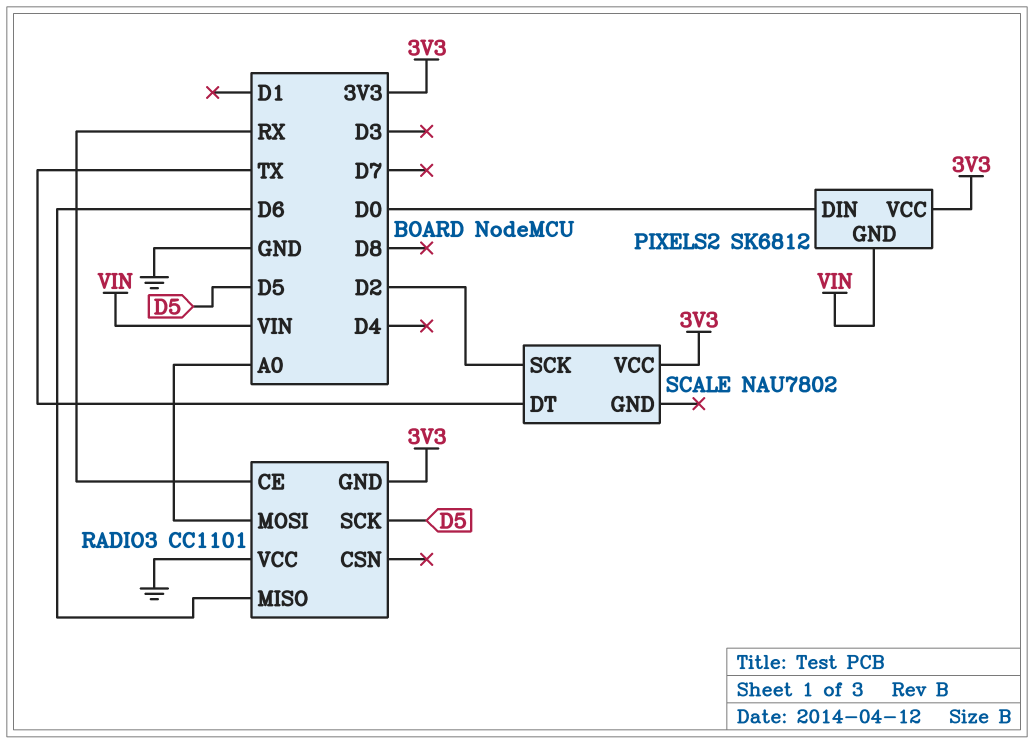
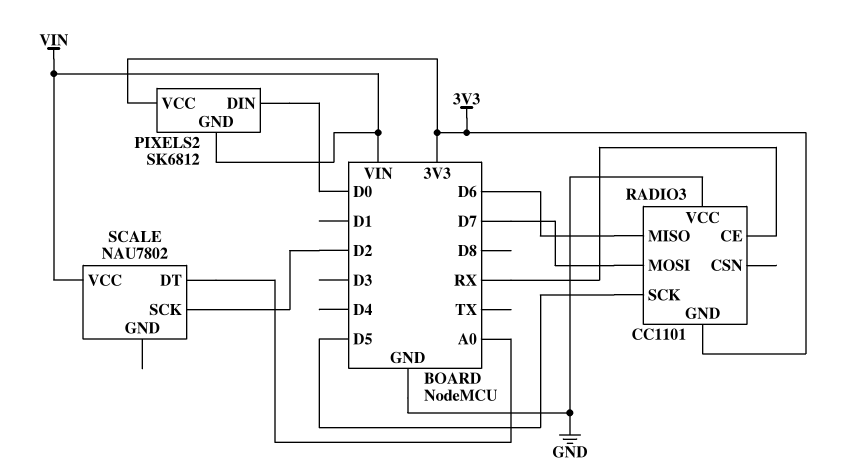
RADIO3 pin MOSI: A0 -> D7
SCALE pin DT: TX -> A0
SCALE pin VCC: 3V3 -> VIN

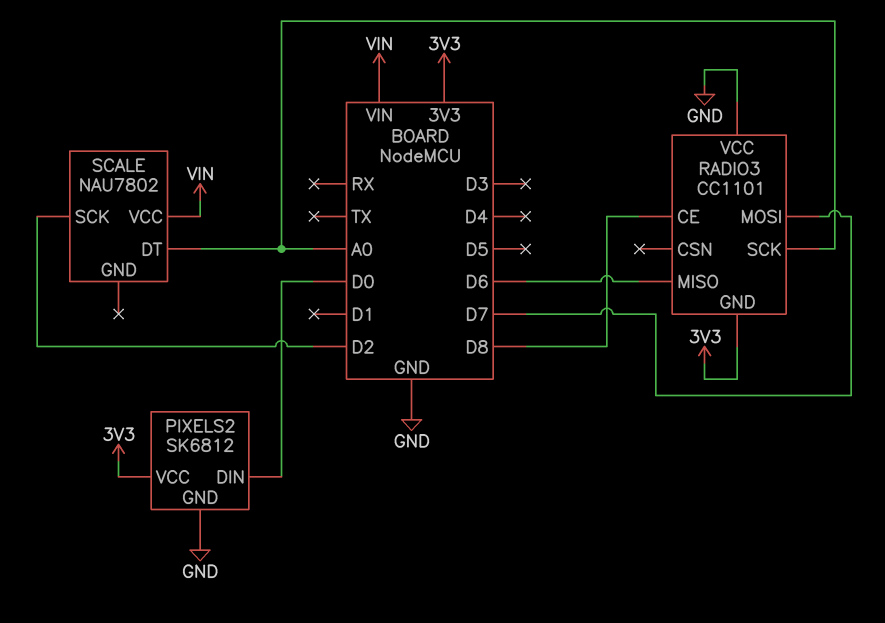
PIXELS2 pin GND: VIN -> GND
RADIO3 pin CE: RX -> D8
RADIO3 pin SCK: D5 -> A0

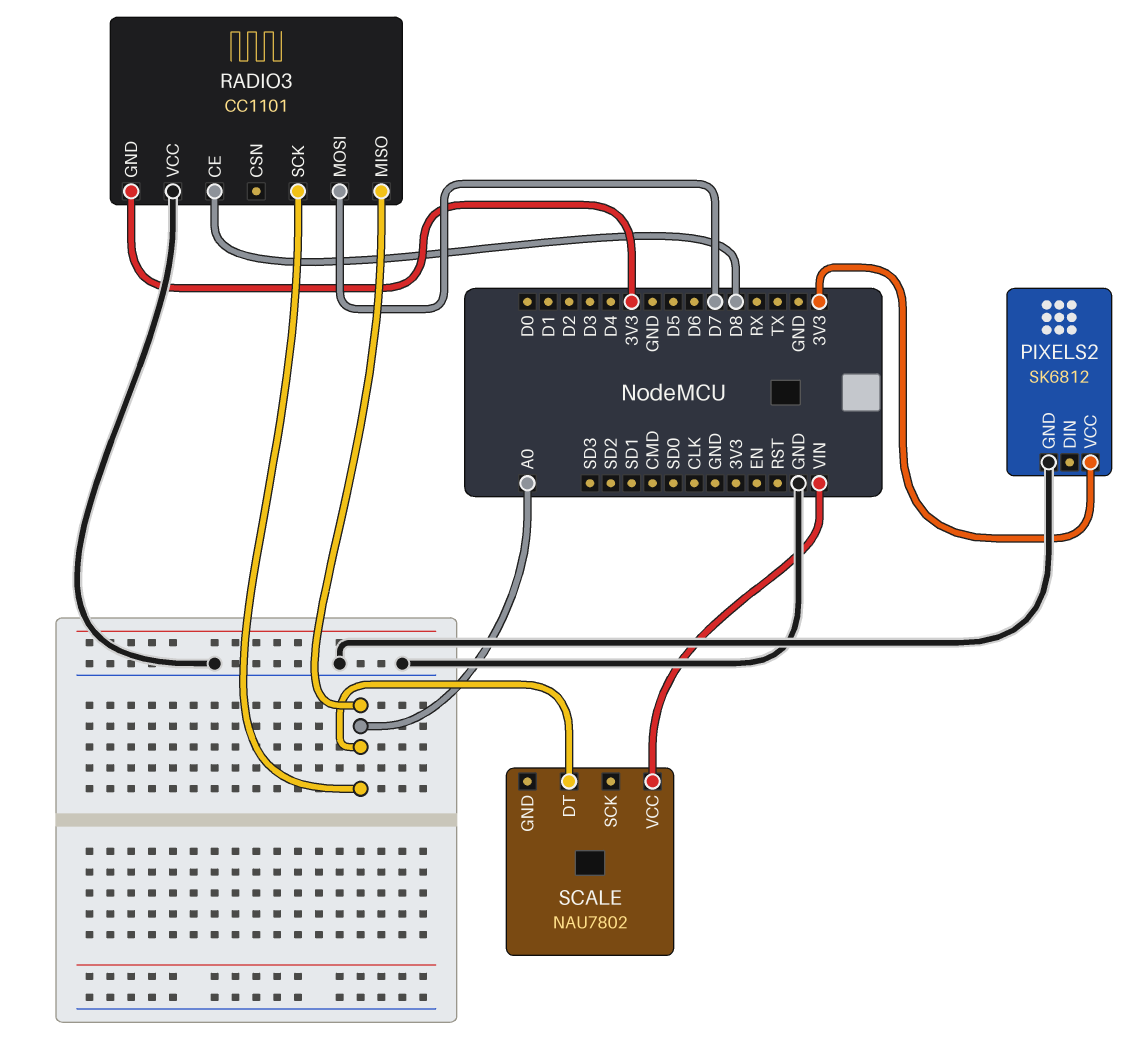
PIXELS2 pin DIN: D0 -> none
RADIO3 pin MISO: D6 -> A0
SCALE pin SCK: D2 -> none

